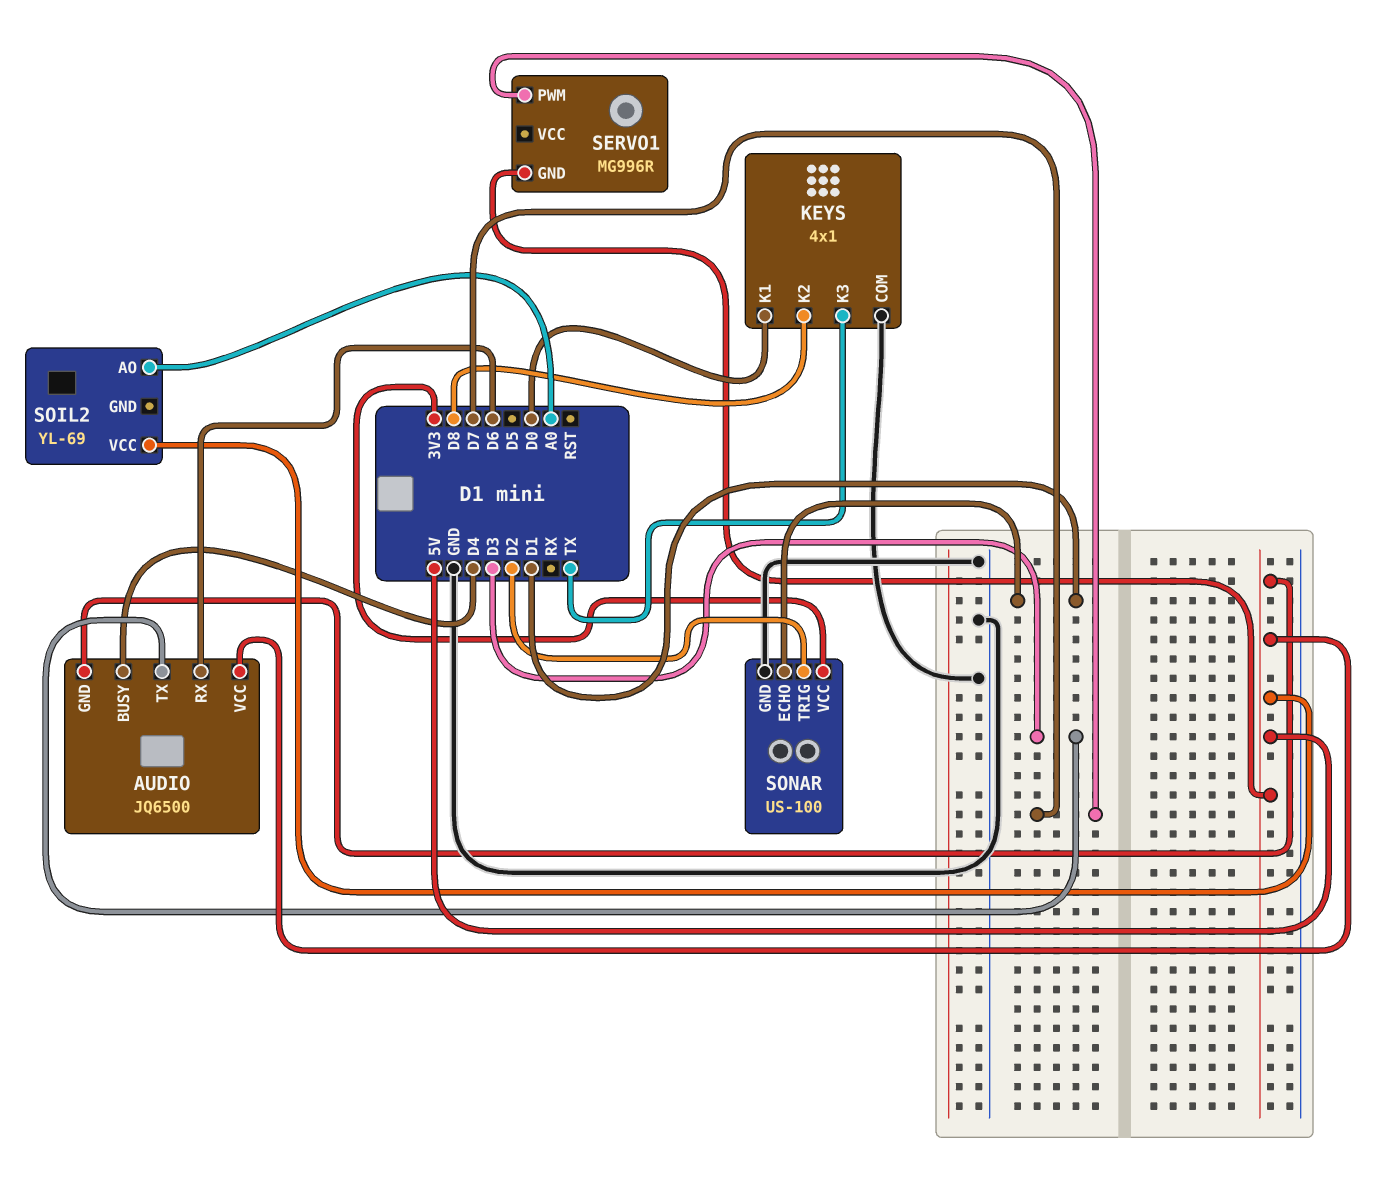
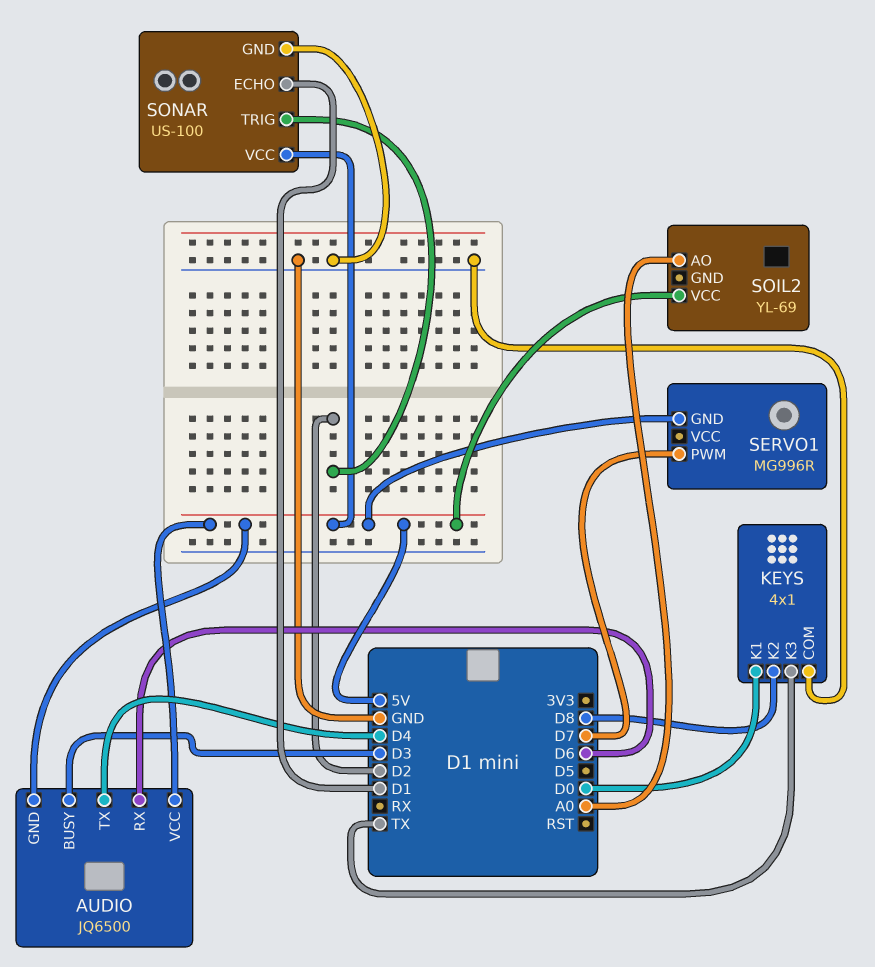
AUDIO pin BUSY: D4 -> D3
AUDIO pin TX: D3 -> D4
SONAR pin VCC: 3V3 -> 5V

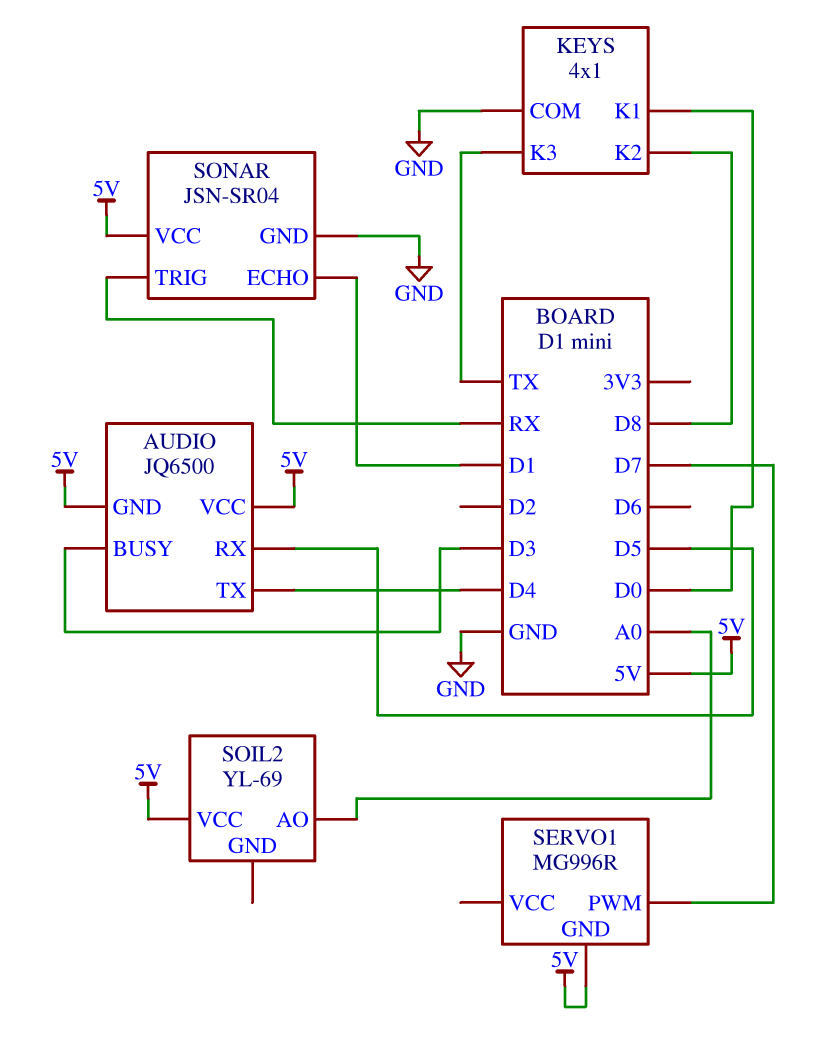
AUDIO pin RX: D6 -> D5
SONAR: US-100 -> JSN-SR04
SONAR pin TRIG: D2 -> RX

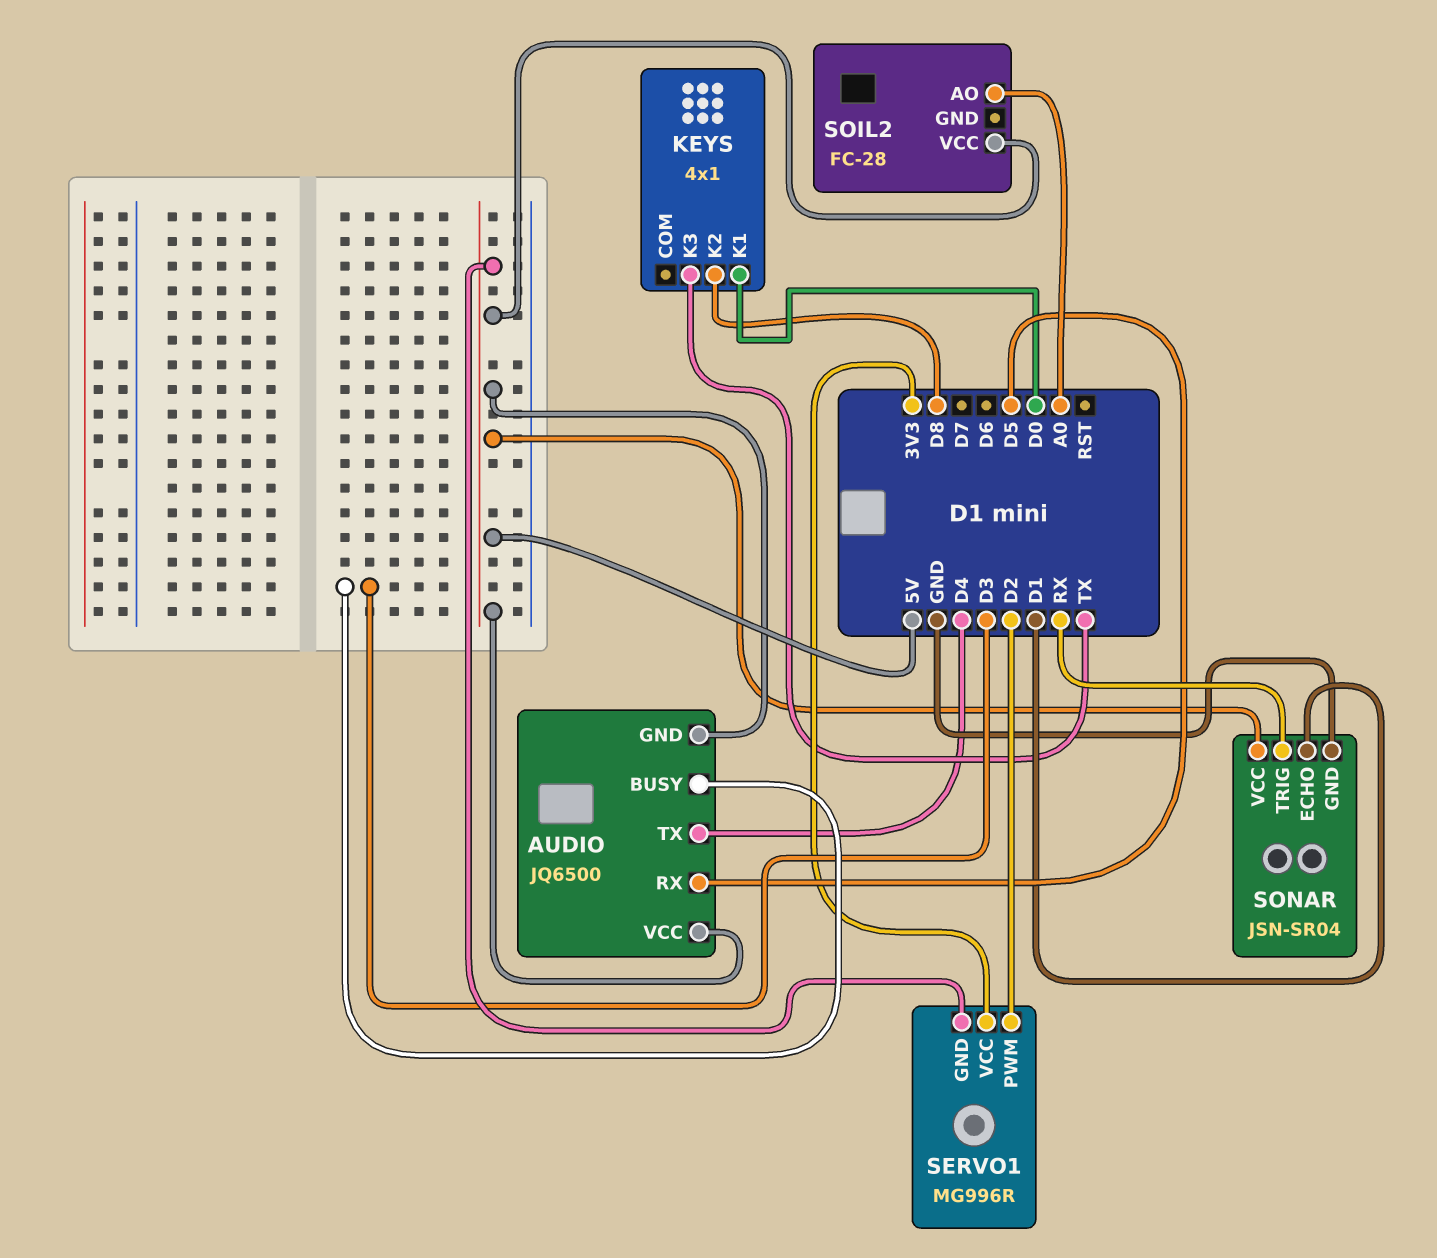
KEYS pin COM: GND -> none
SERVO1 pin PWM: D7 -> D2
SERVO1 pin VCC: none -> 3V3
SOIL2: YL-69 -> FC-28

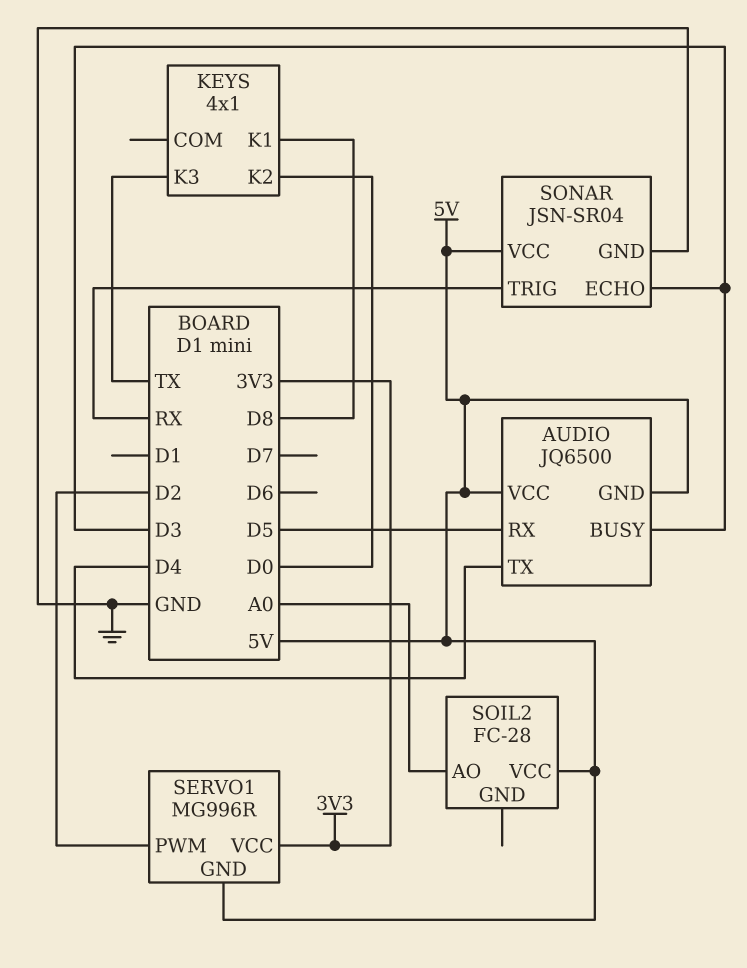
KEYS pin K1: D0 -> D8
KEYS pin K2: D8 -> D0
SONAR pin ECHO: D1 -> D3

